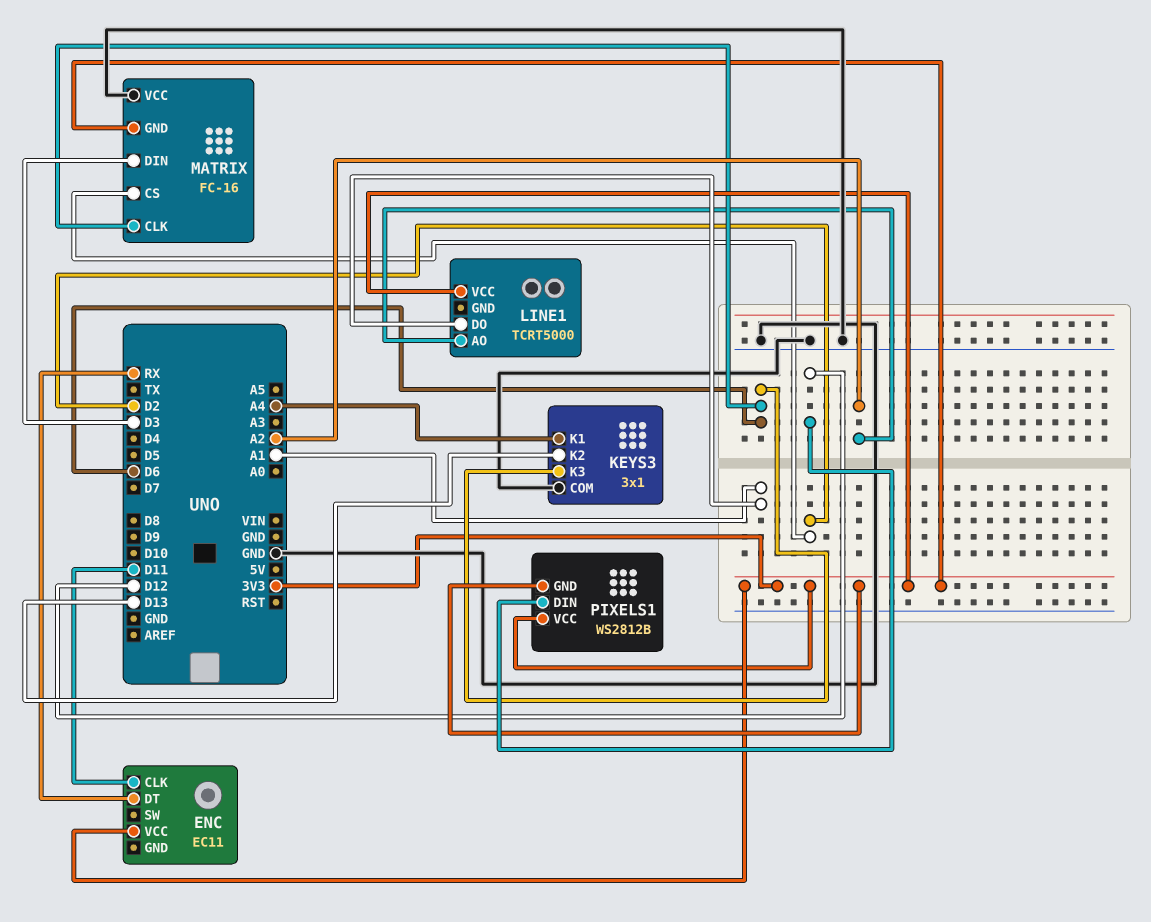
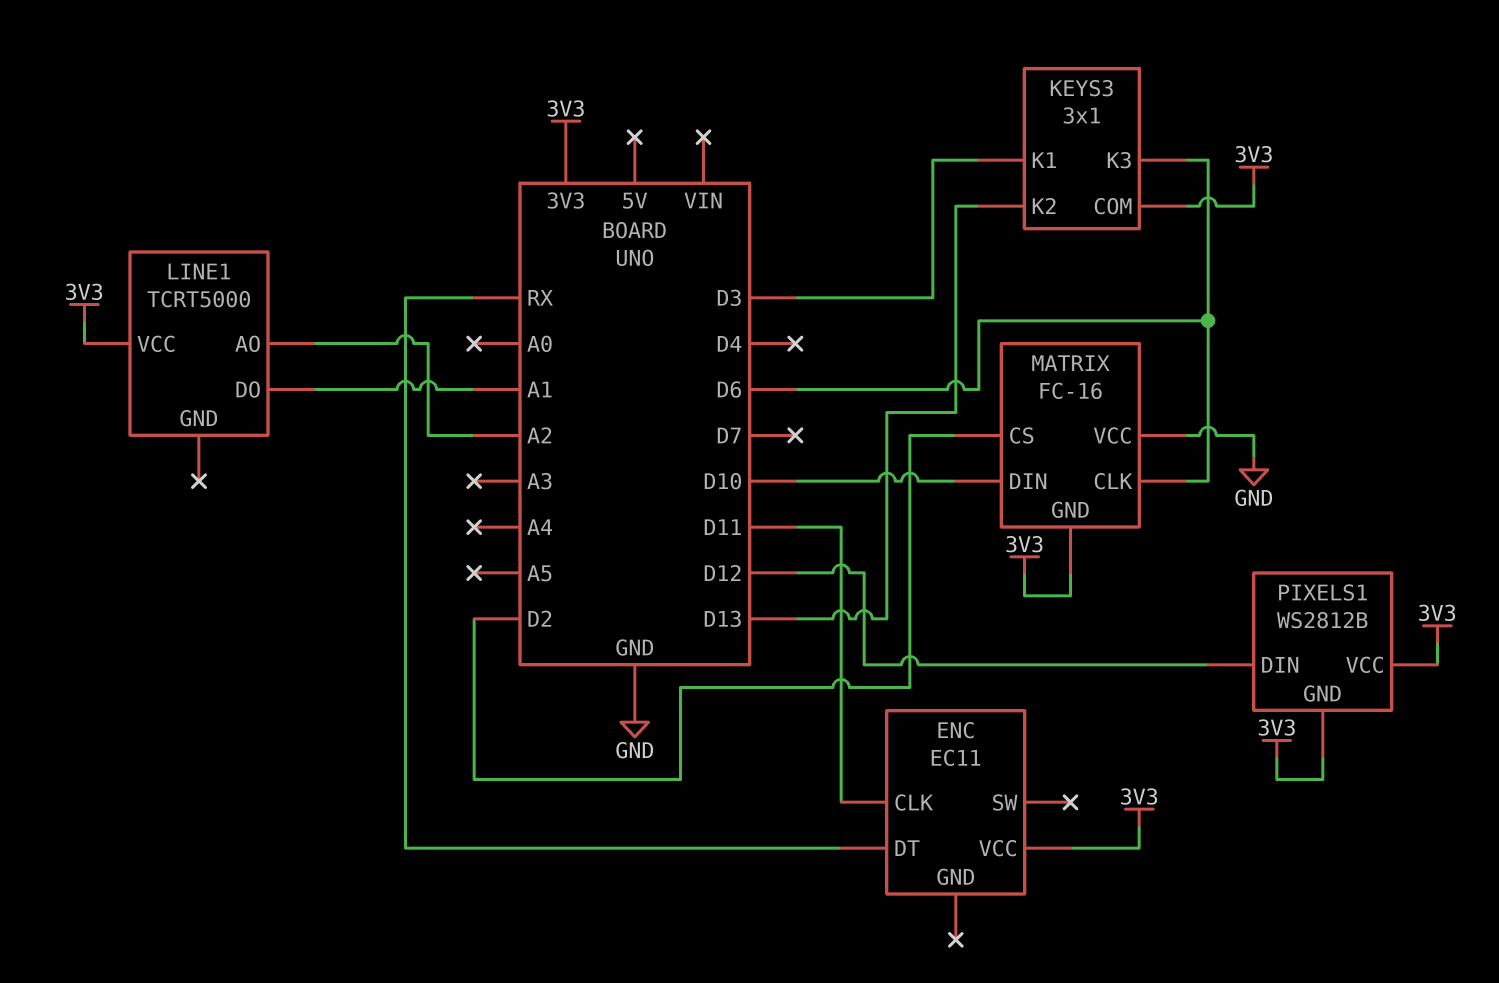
KEYS3 pin COM: GND -> 3V3
KEYS3 pin K1: A4 -> D3
MATRIX pin DIN: D3 -> D10

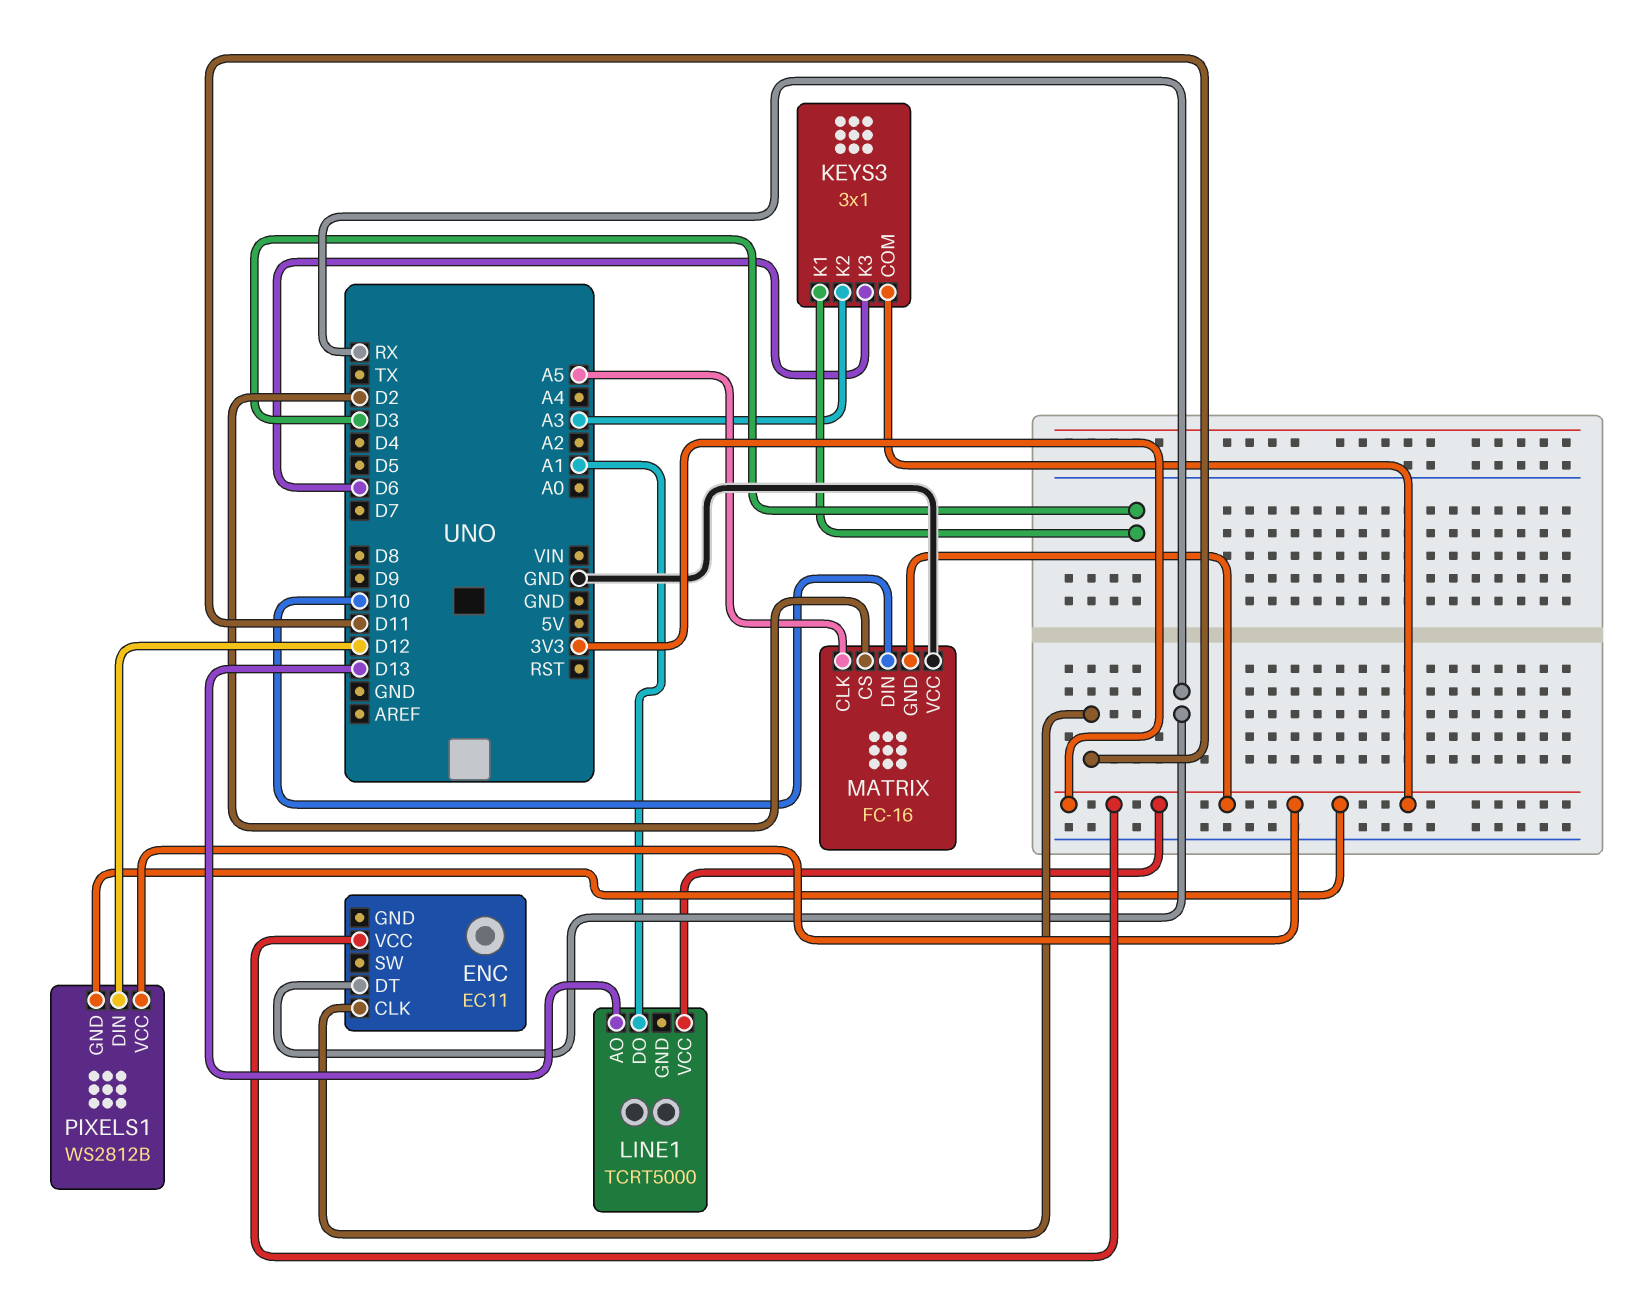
KEYS3 pin K2: D13 -> A3
LINE1 pin AO: A2 -> D13
MATRIX pin CLK: D6 -> A5

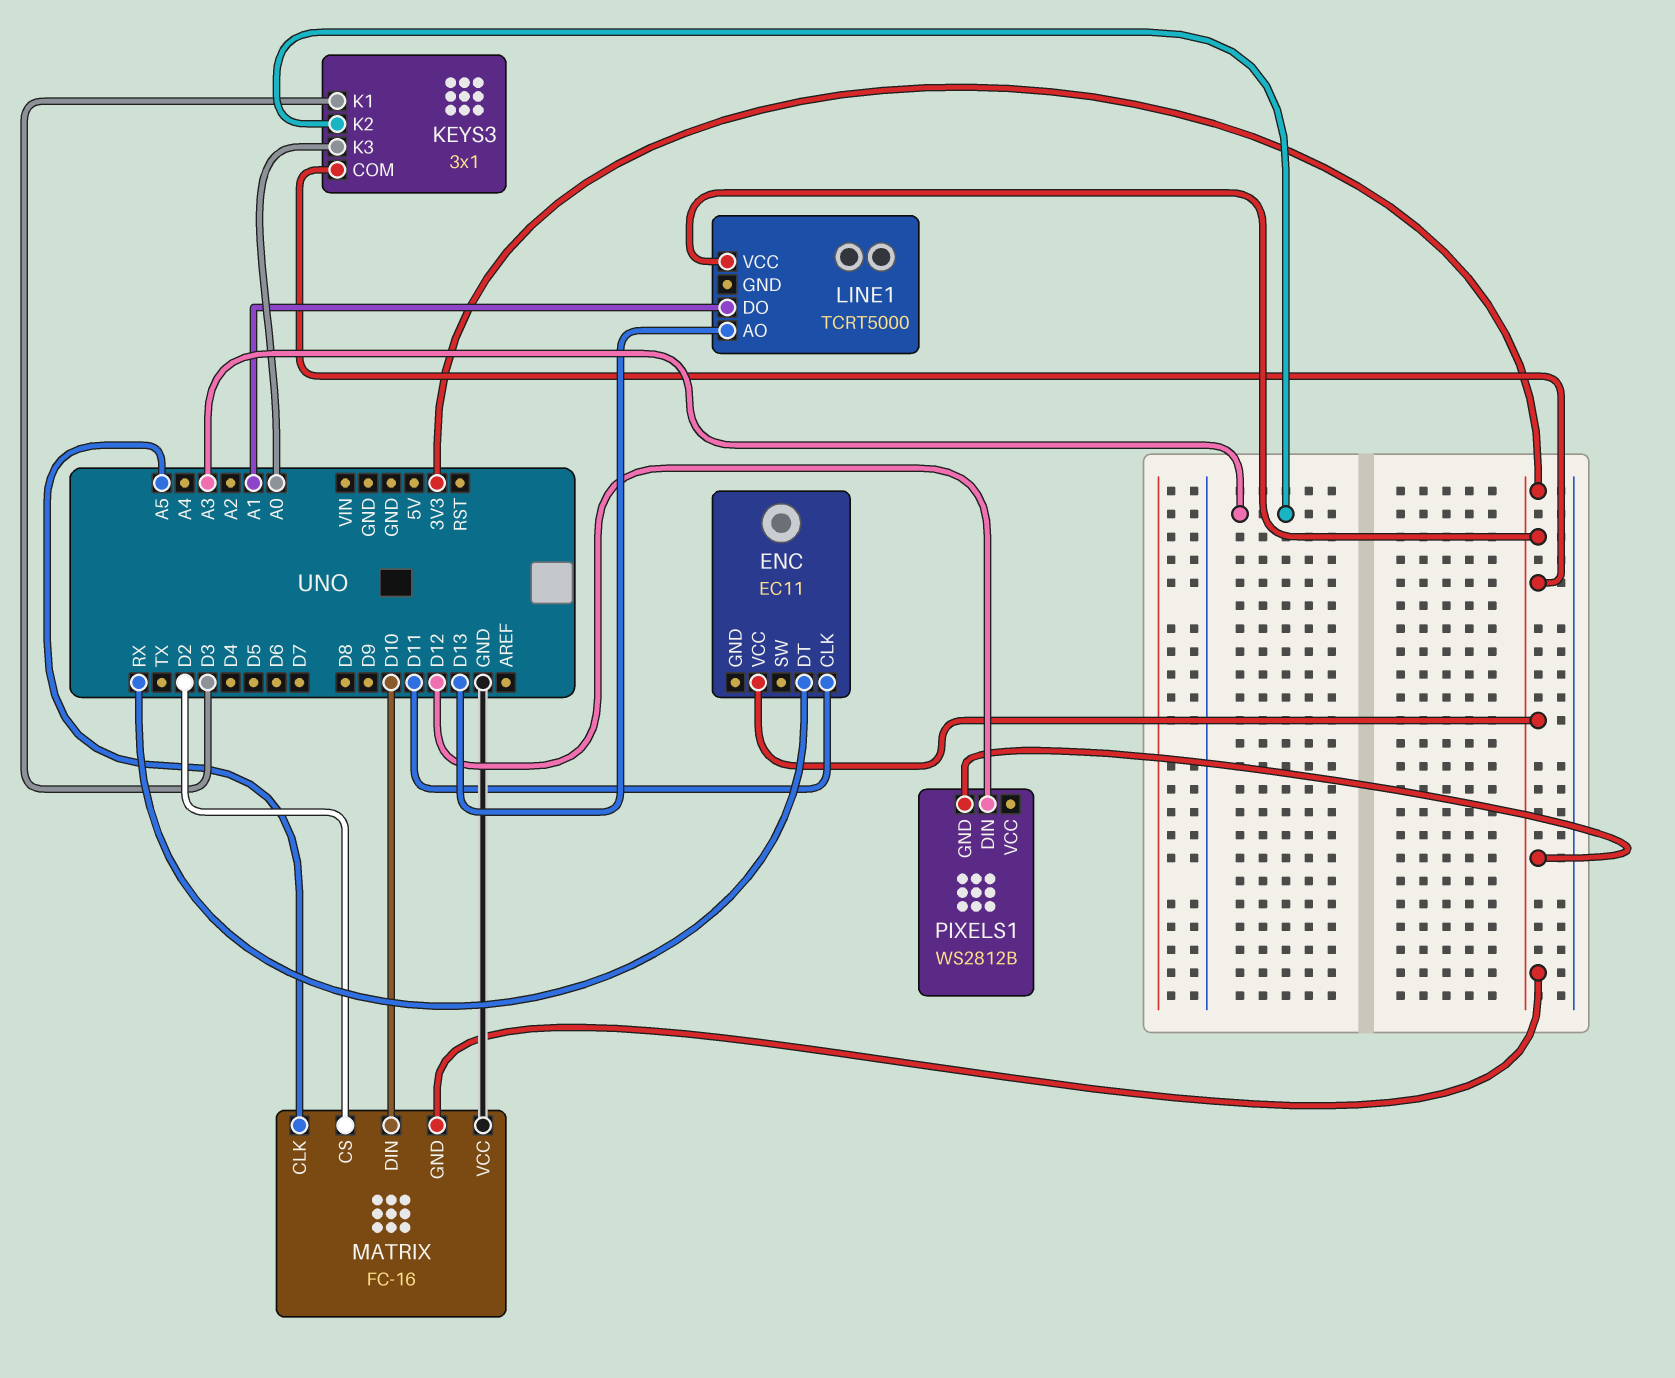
KEYS3 pin K3: D6 -> A0
PIXELS1 pin VCC: 3V3 -> none

